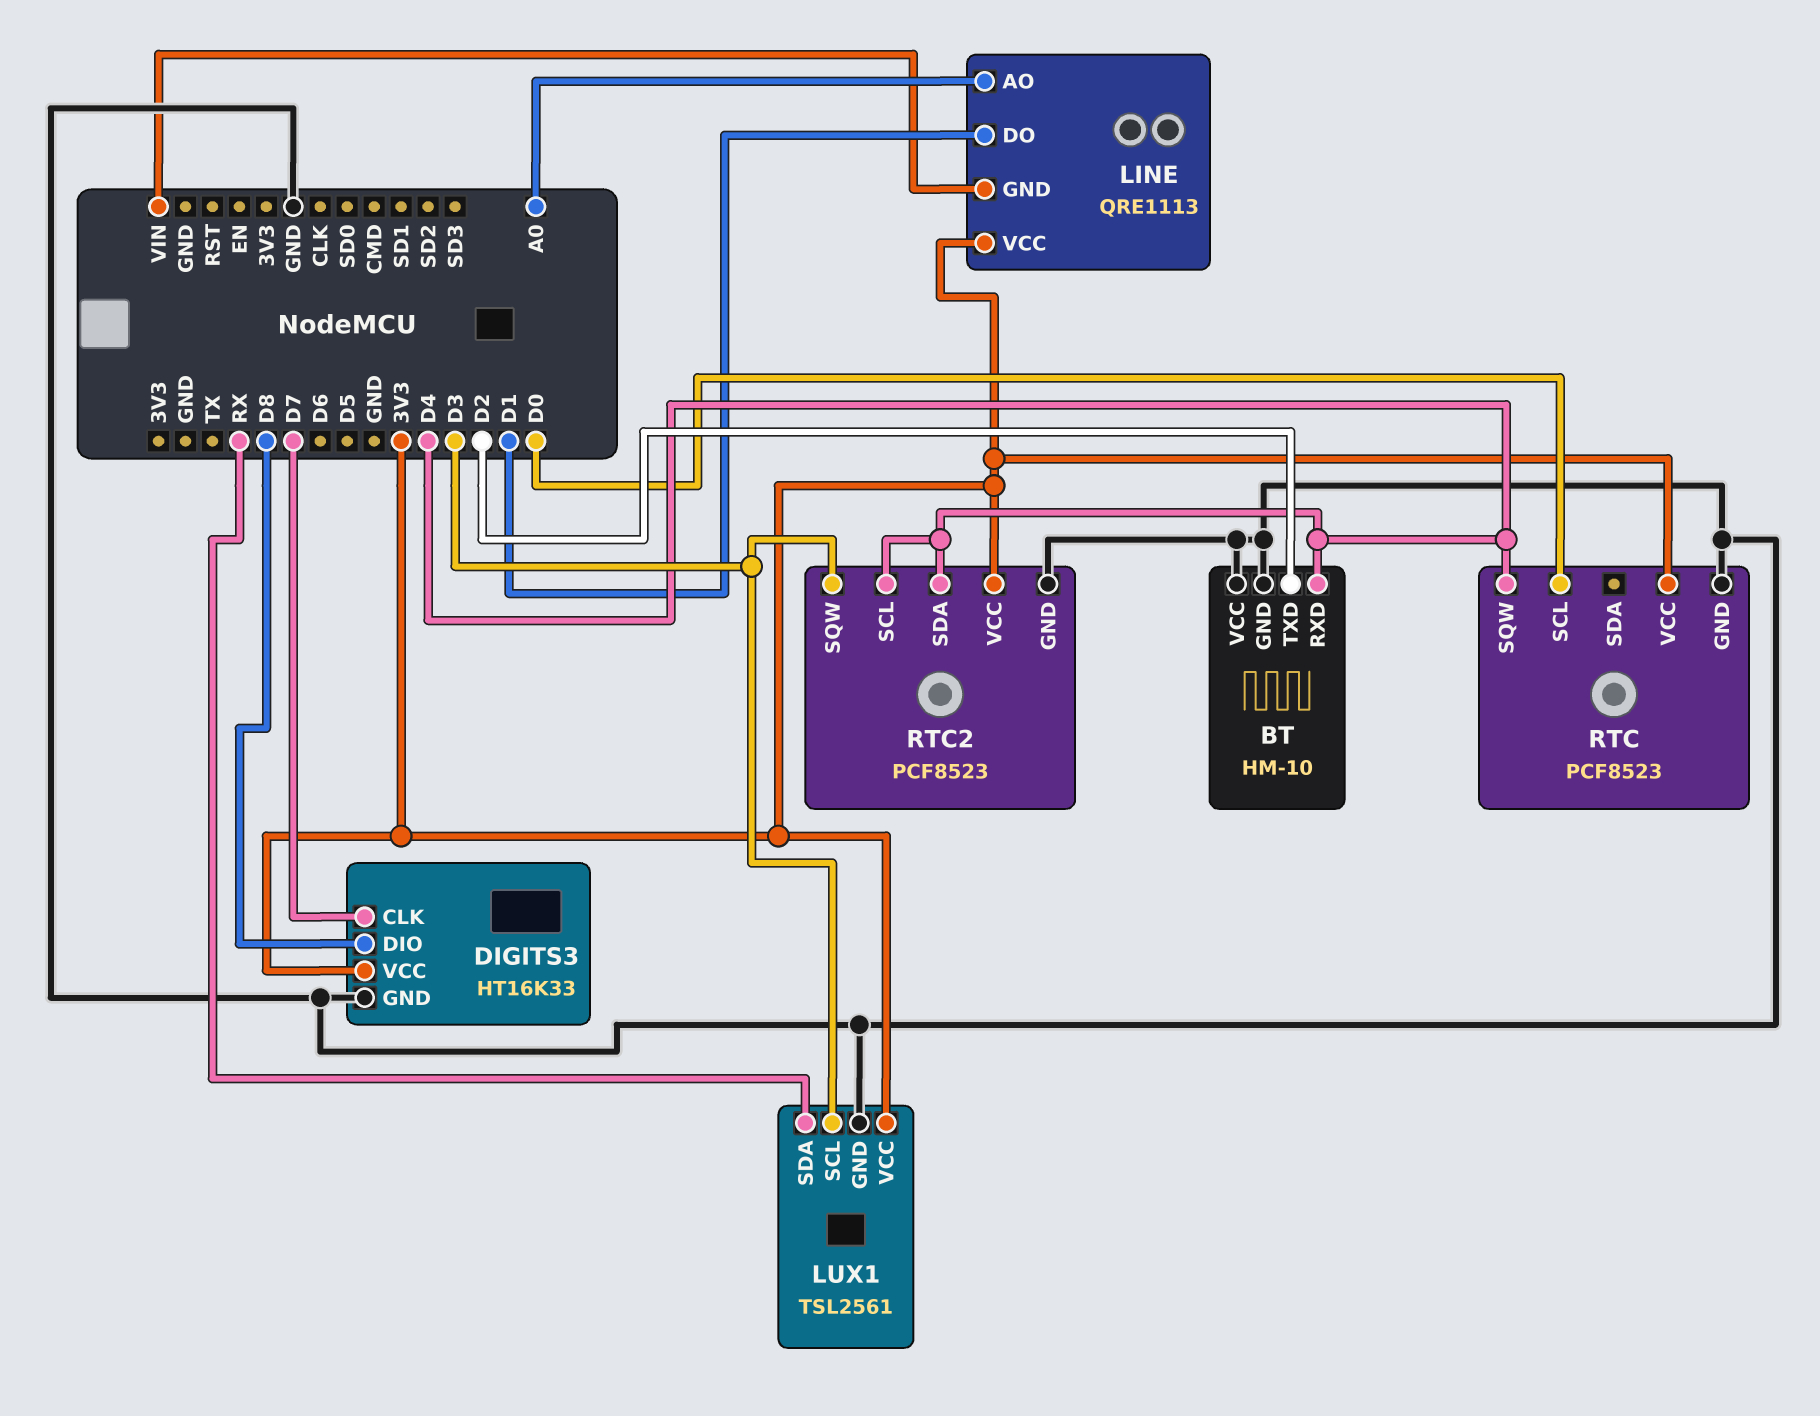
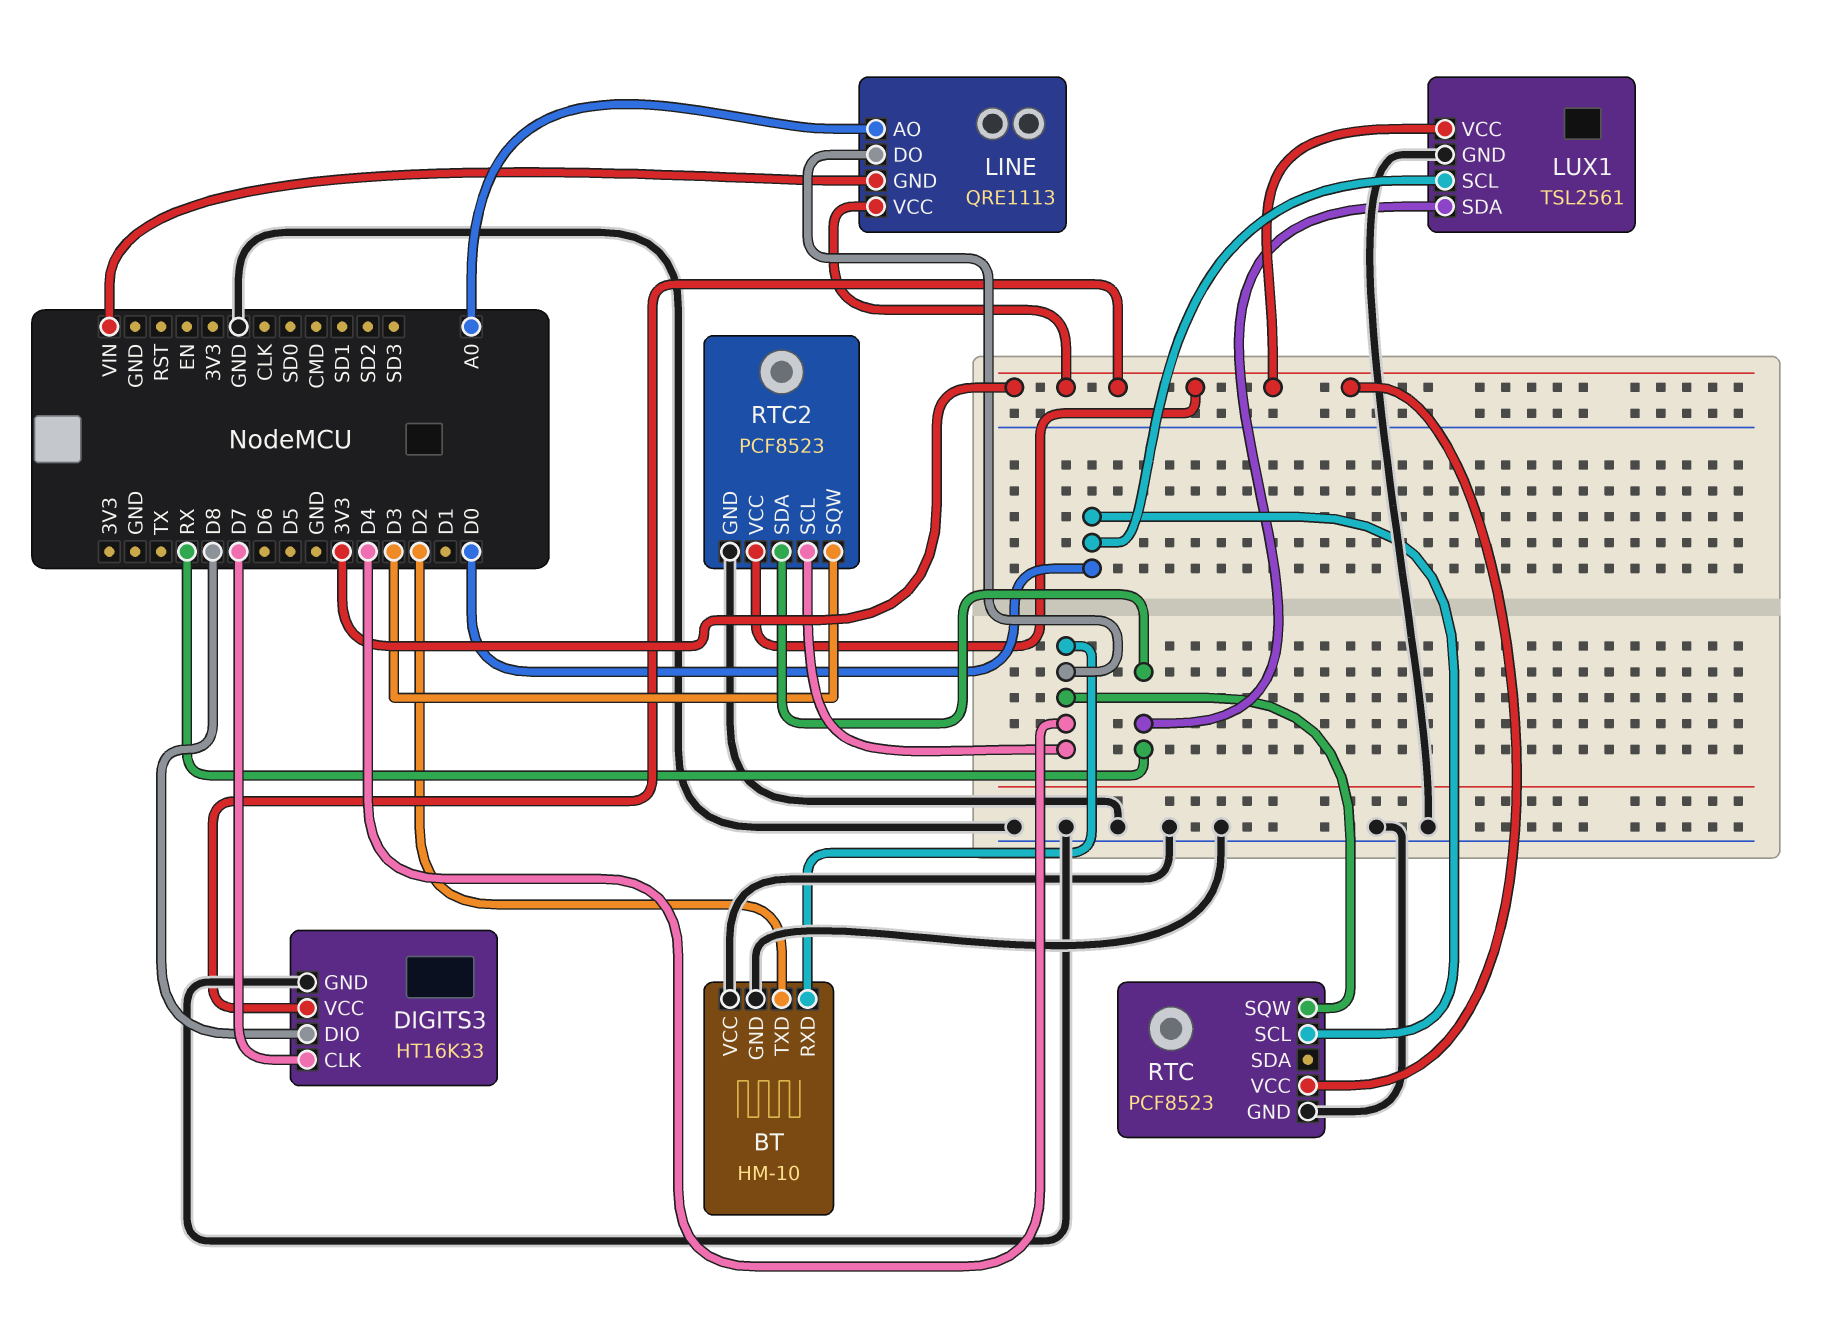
LINE pin DO: D1 -> D4
LUX1 pin SCL: D3 -> D0
RTC2 pin SDA: D4 -> RX

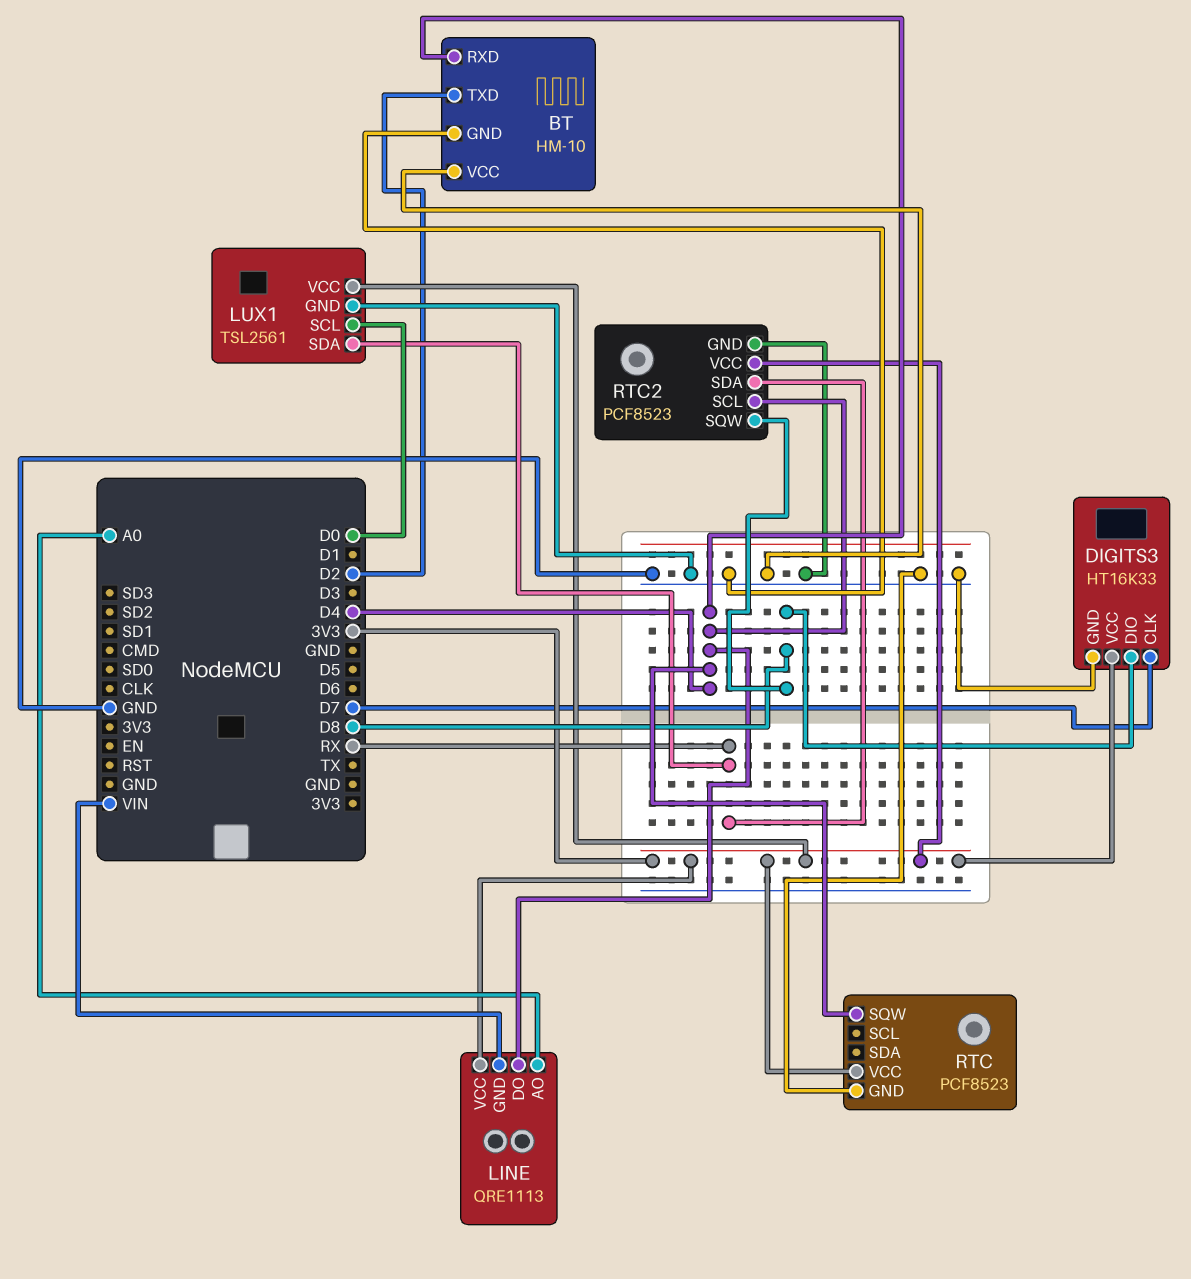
RTC pin SCL: D0 -> none
RTC2 pin SQW: D3 -> D8

